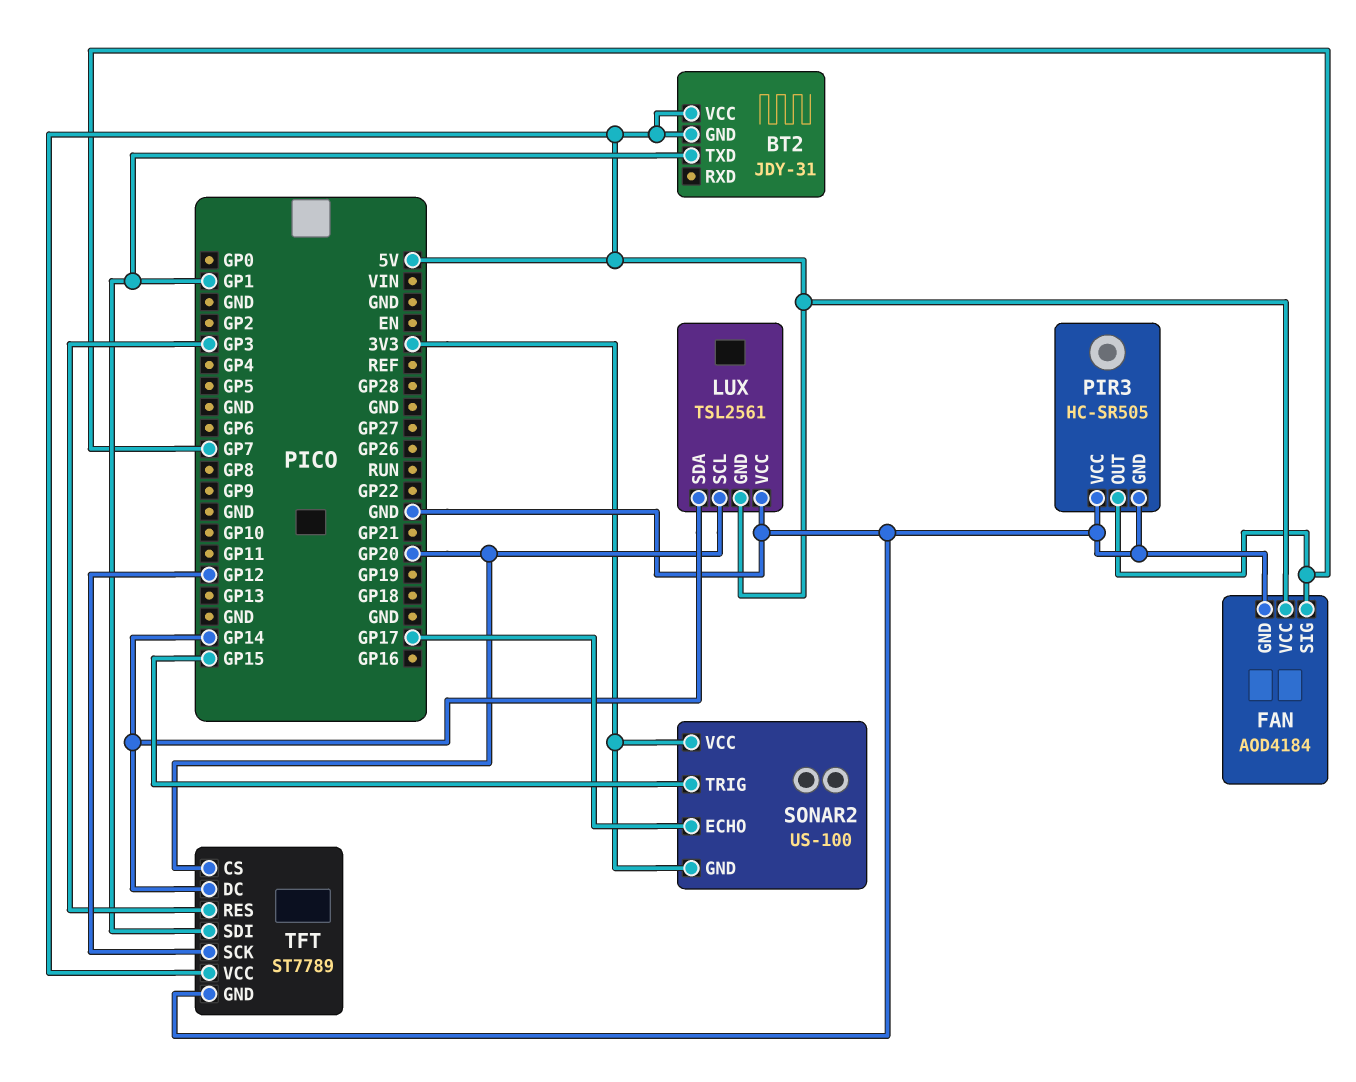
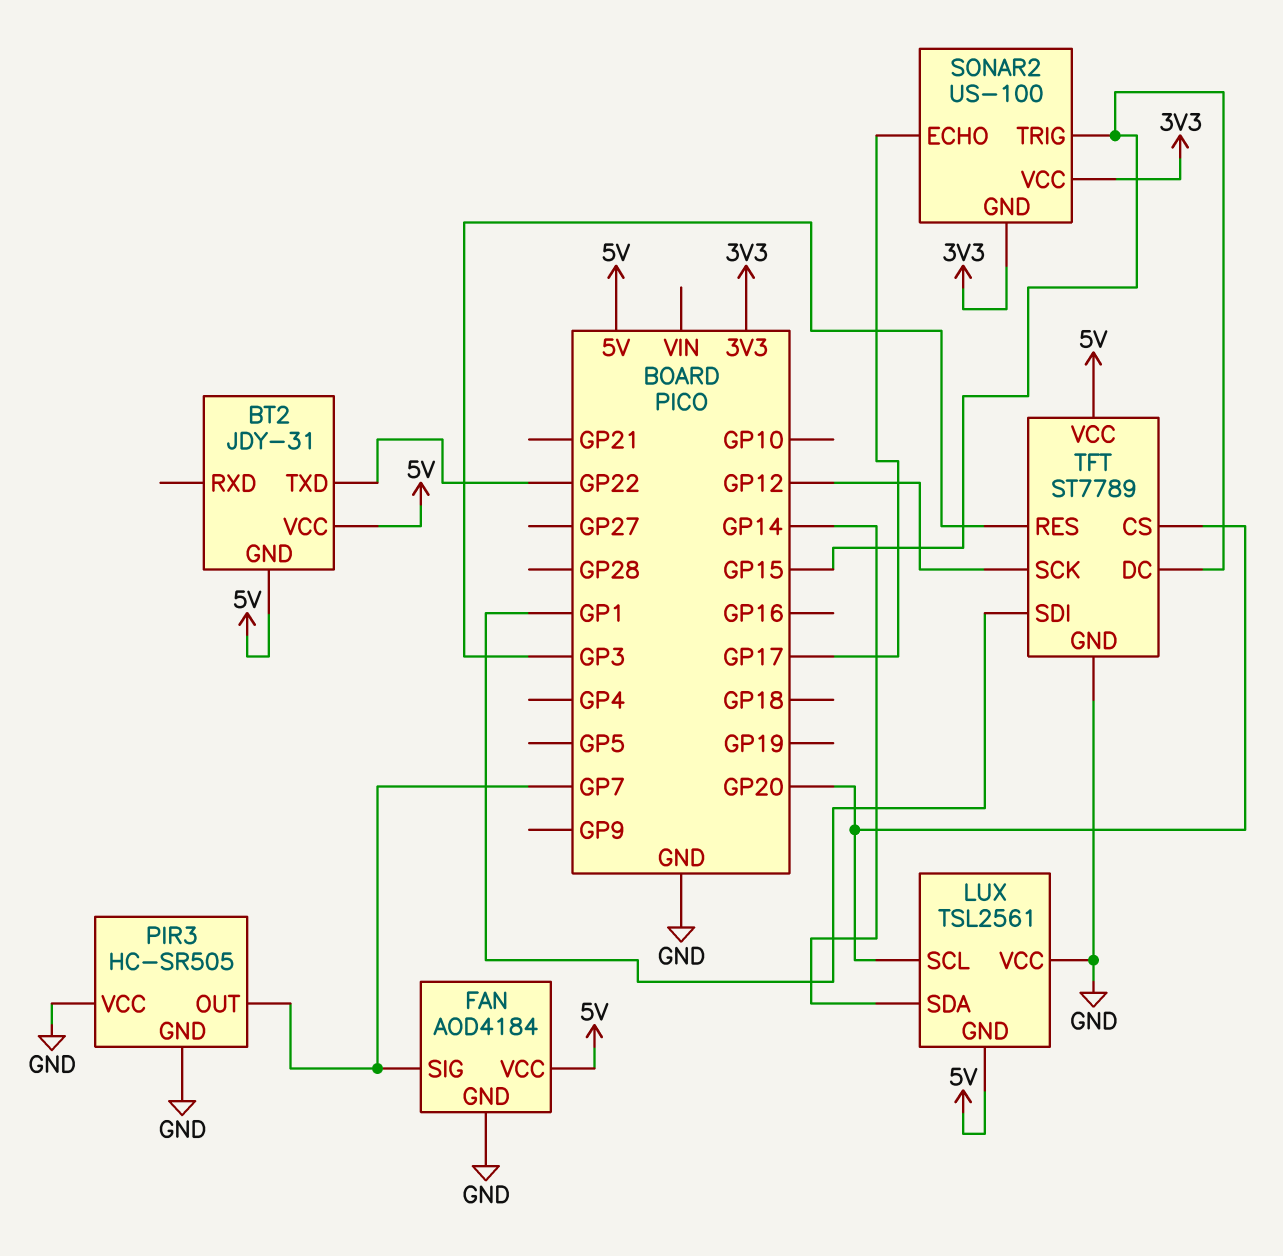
BT2 pin TXD: GP1 -> GP22
TFT pin DC: GP14 -> GP15

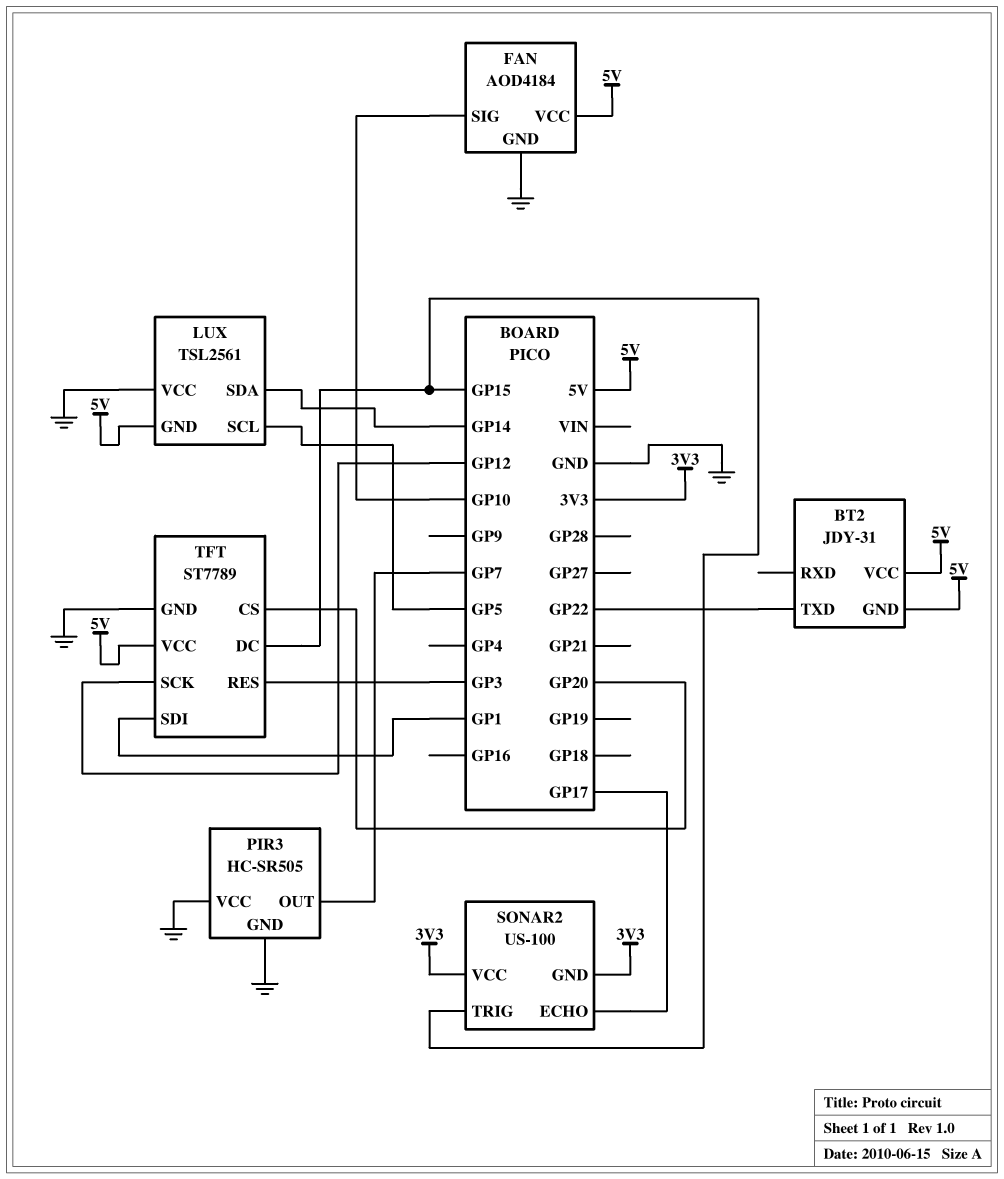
FAN pin SIG: GP7 -> GP10
LUX pin SCL: GP20 -> GP5

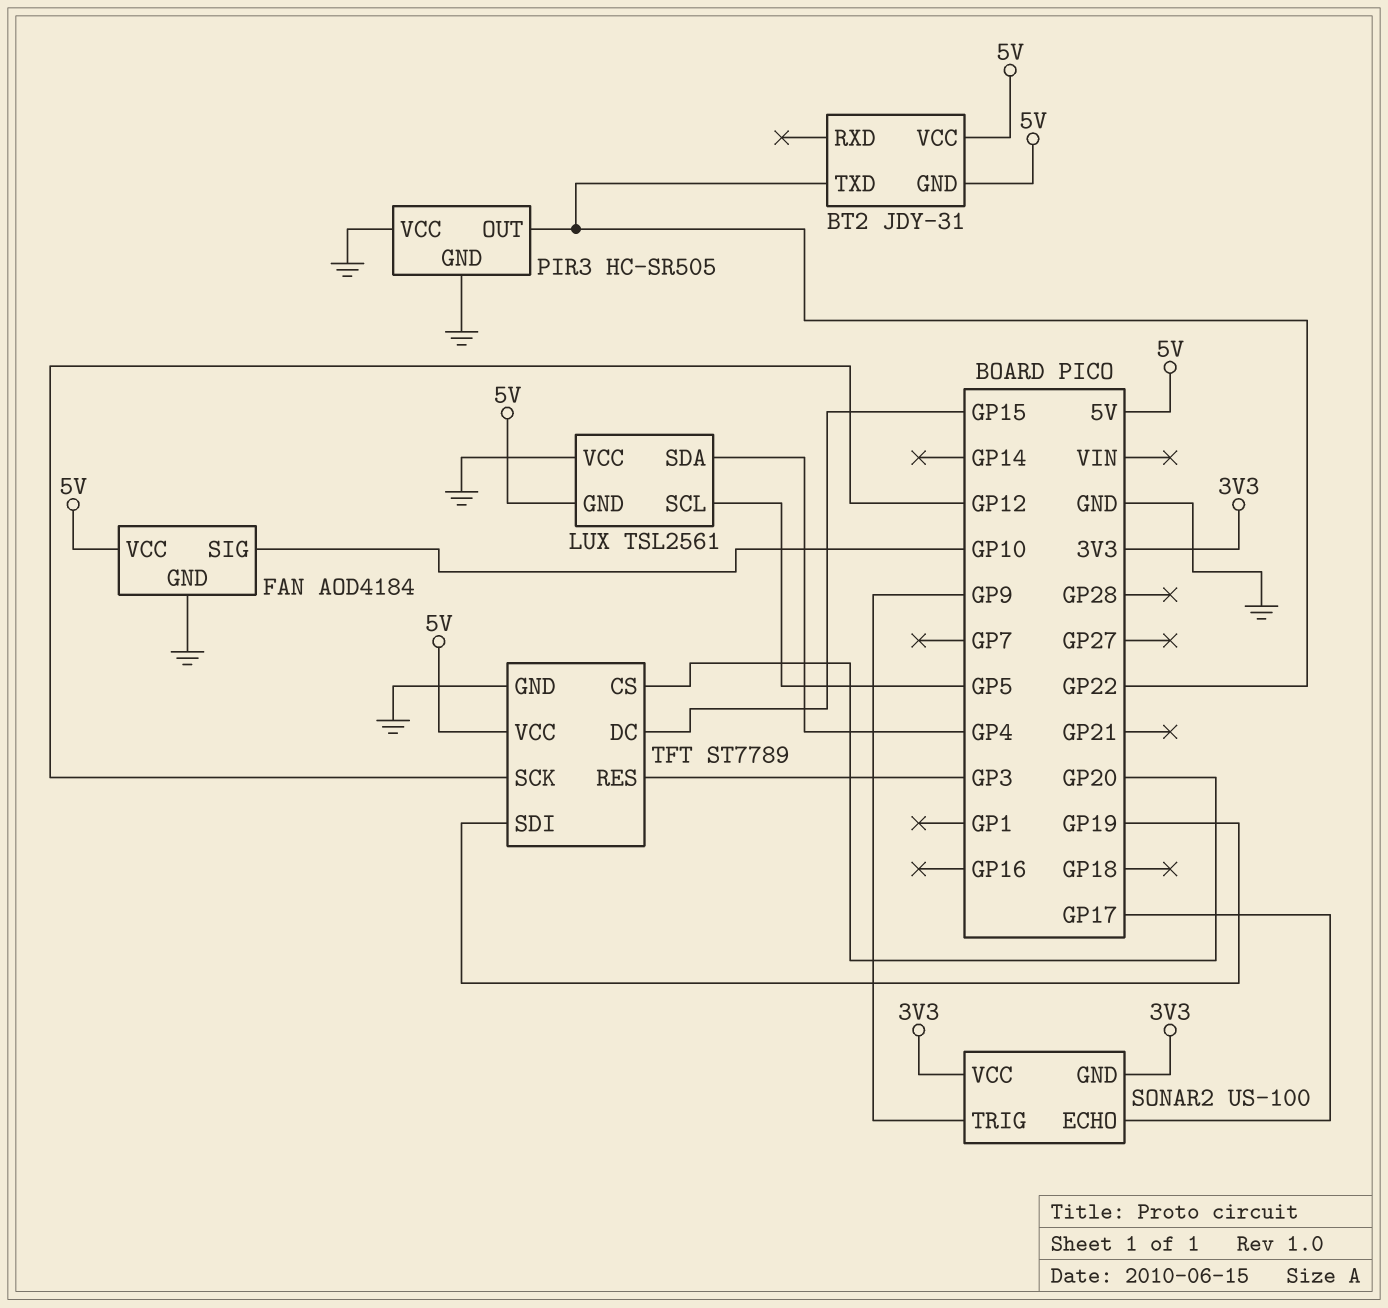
LUX pin SDA: GP14 -> GP4
PIR3 pin OUT: GP7 -> GP22
SONAR2 pin TRIG: GP15 -> GP9
TFT pin SDI: GP1 -> GP19

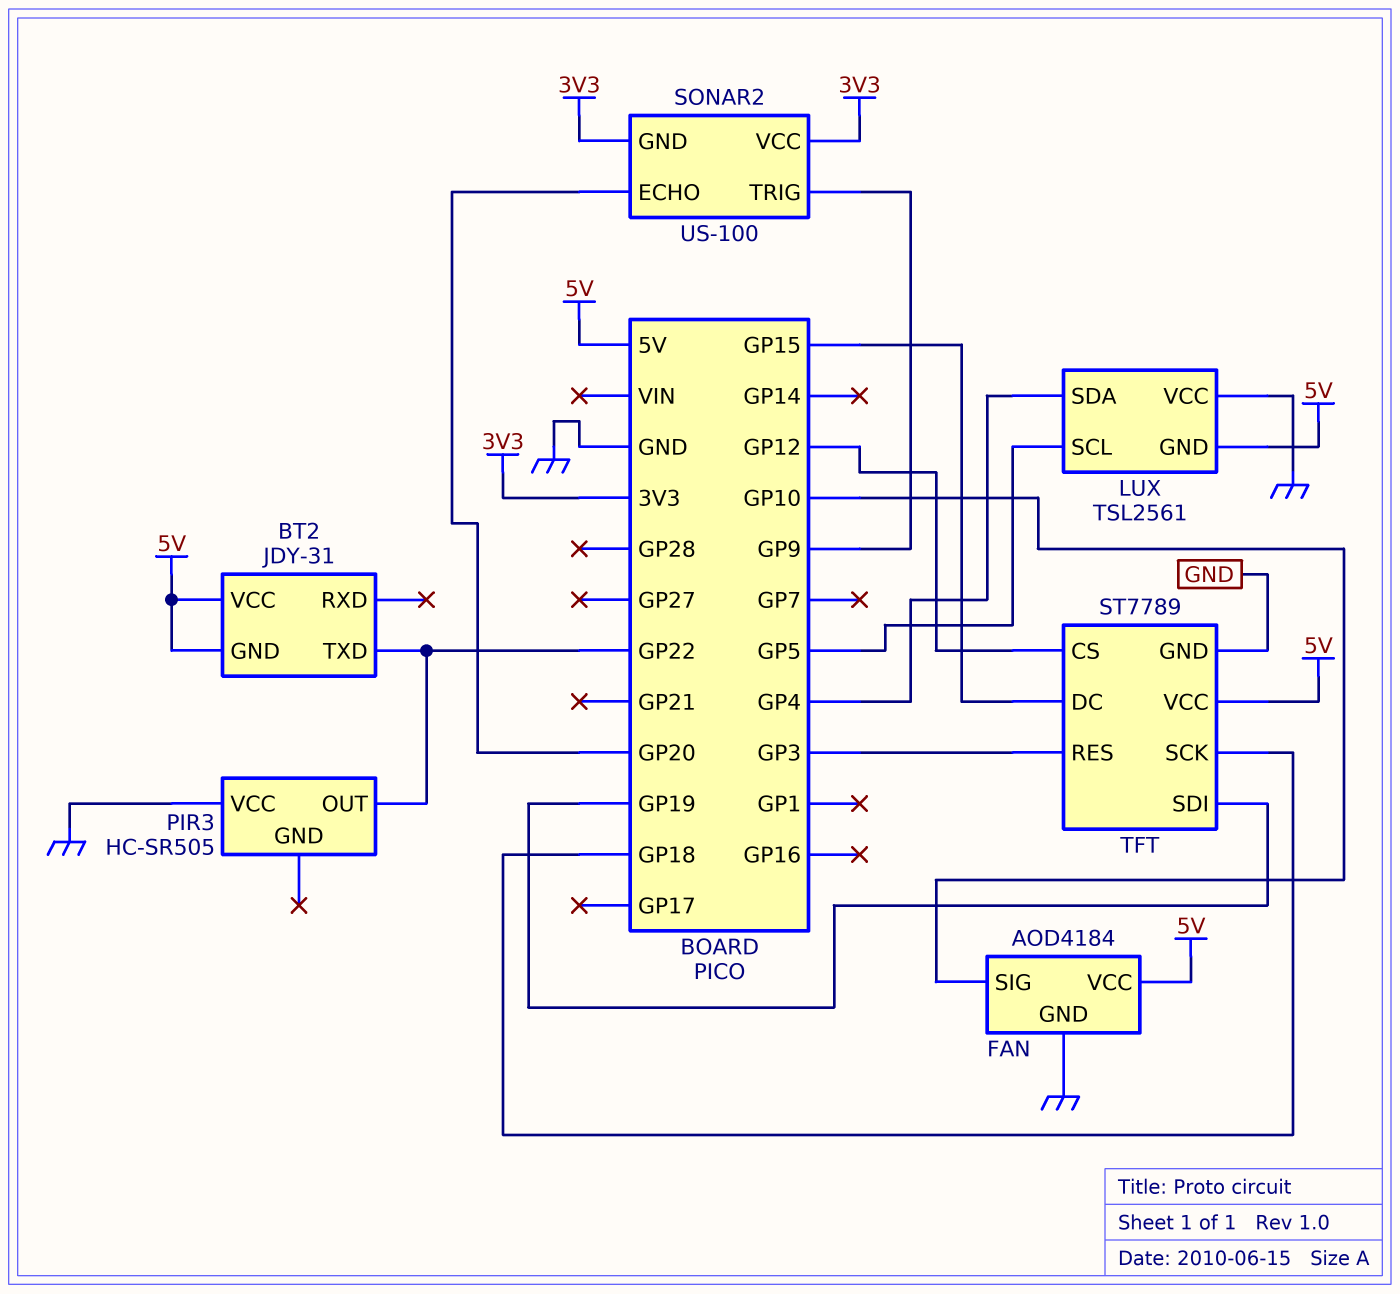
PIR3 pin GND: GND -> none
SONAR2 pin ECHO: GP17 -> GP20
TFT pin CS: GP20 -> GP12
TFT pin SCK: GP12 -> GP18

